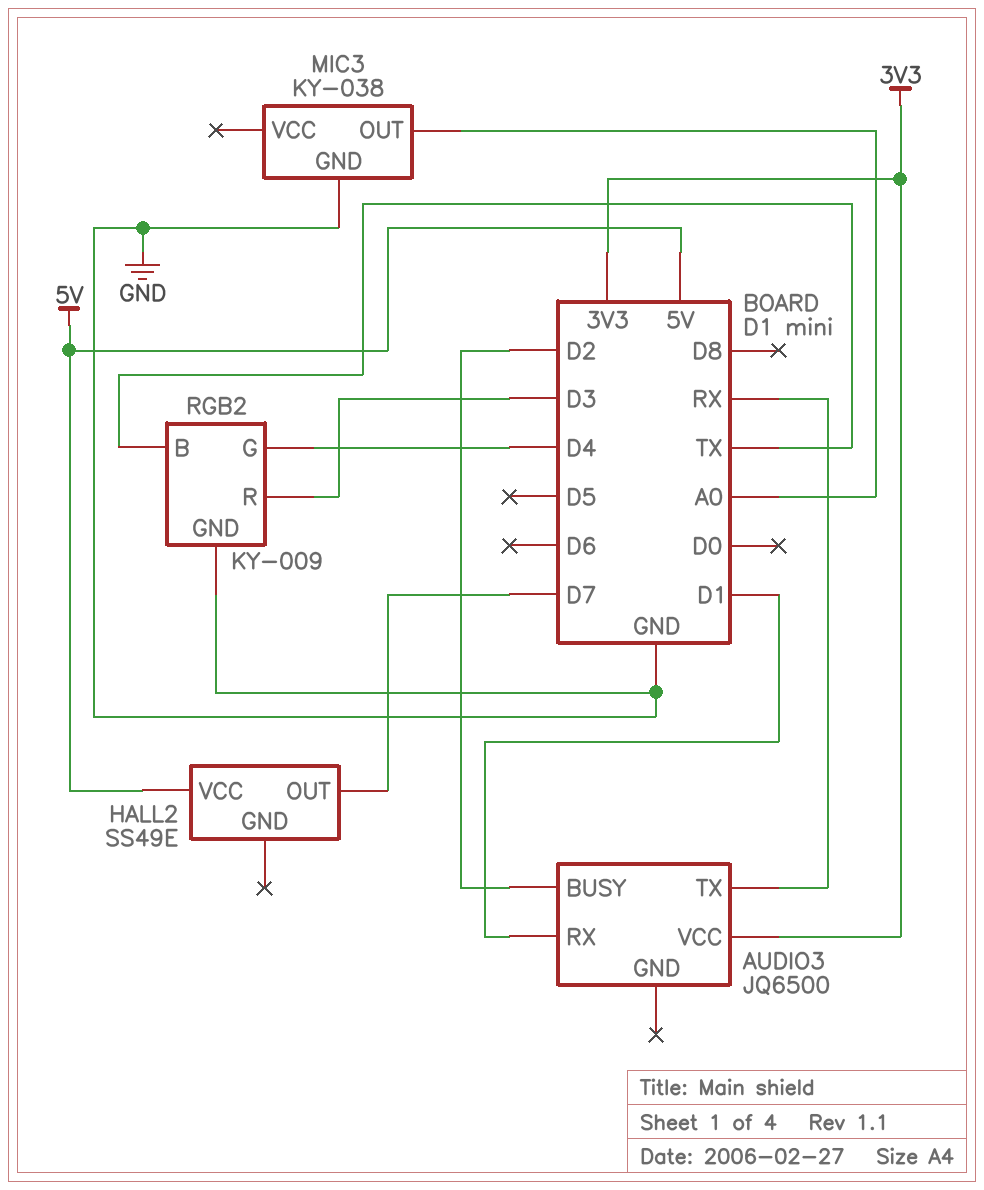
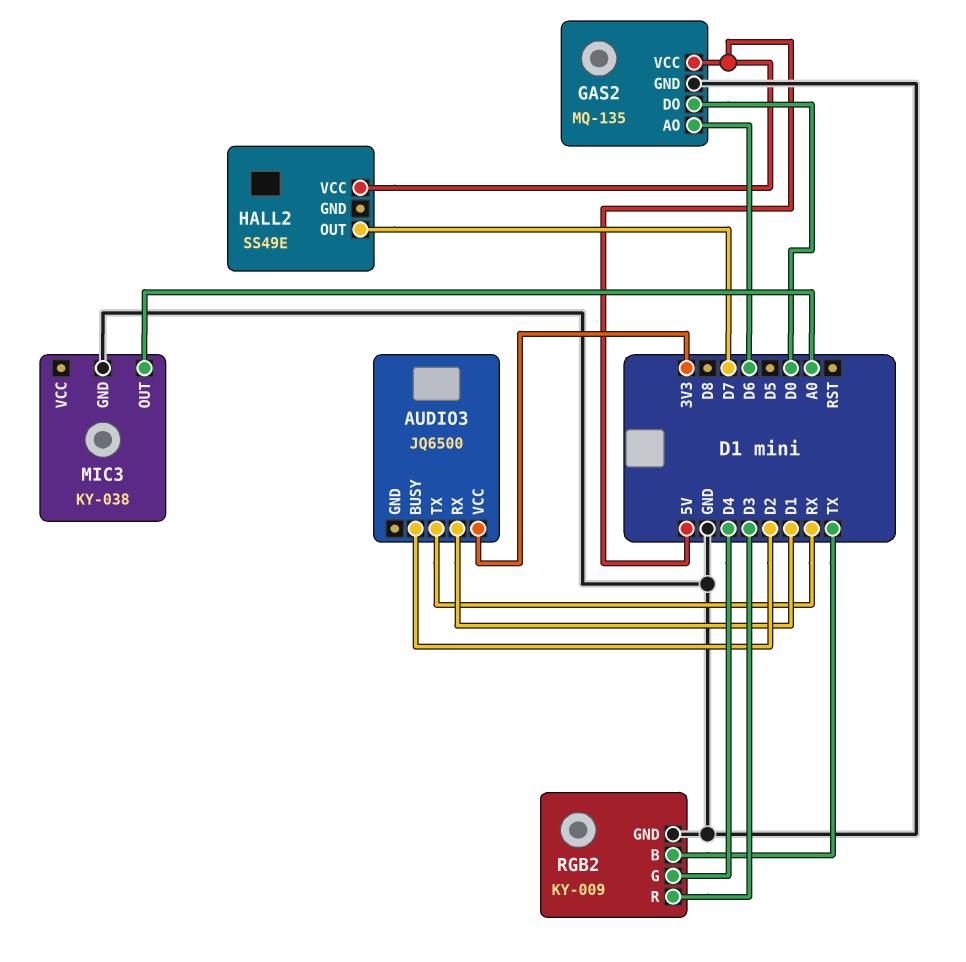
GAS2: none -> MQ-135
GAS2 pin AO: none -> D6
GAS2 pin DO: none -> D0
GAS2 pin GND: none -> GND
GAS2 pin VCC: none -> 5V

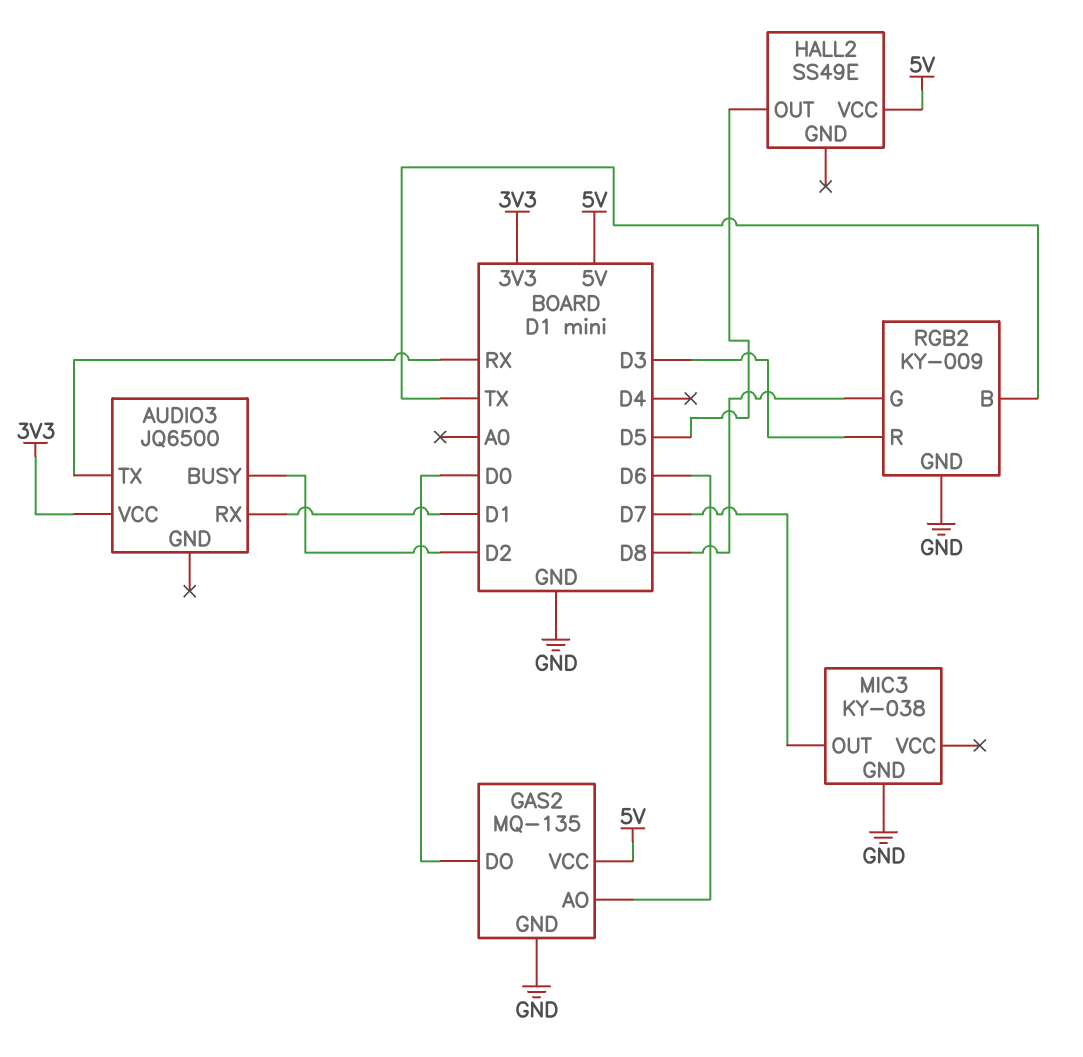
HALL2 pin OUT: D7 -> D5
MIC3 pin OUT: A0 -> D7
RGB2 pin G: D4 -> D8

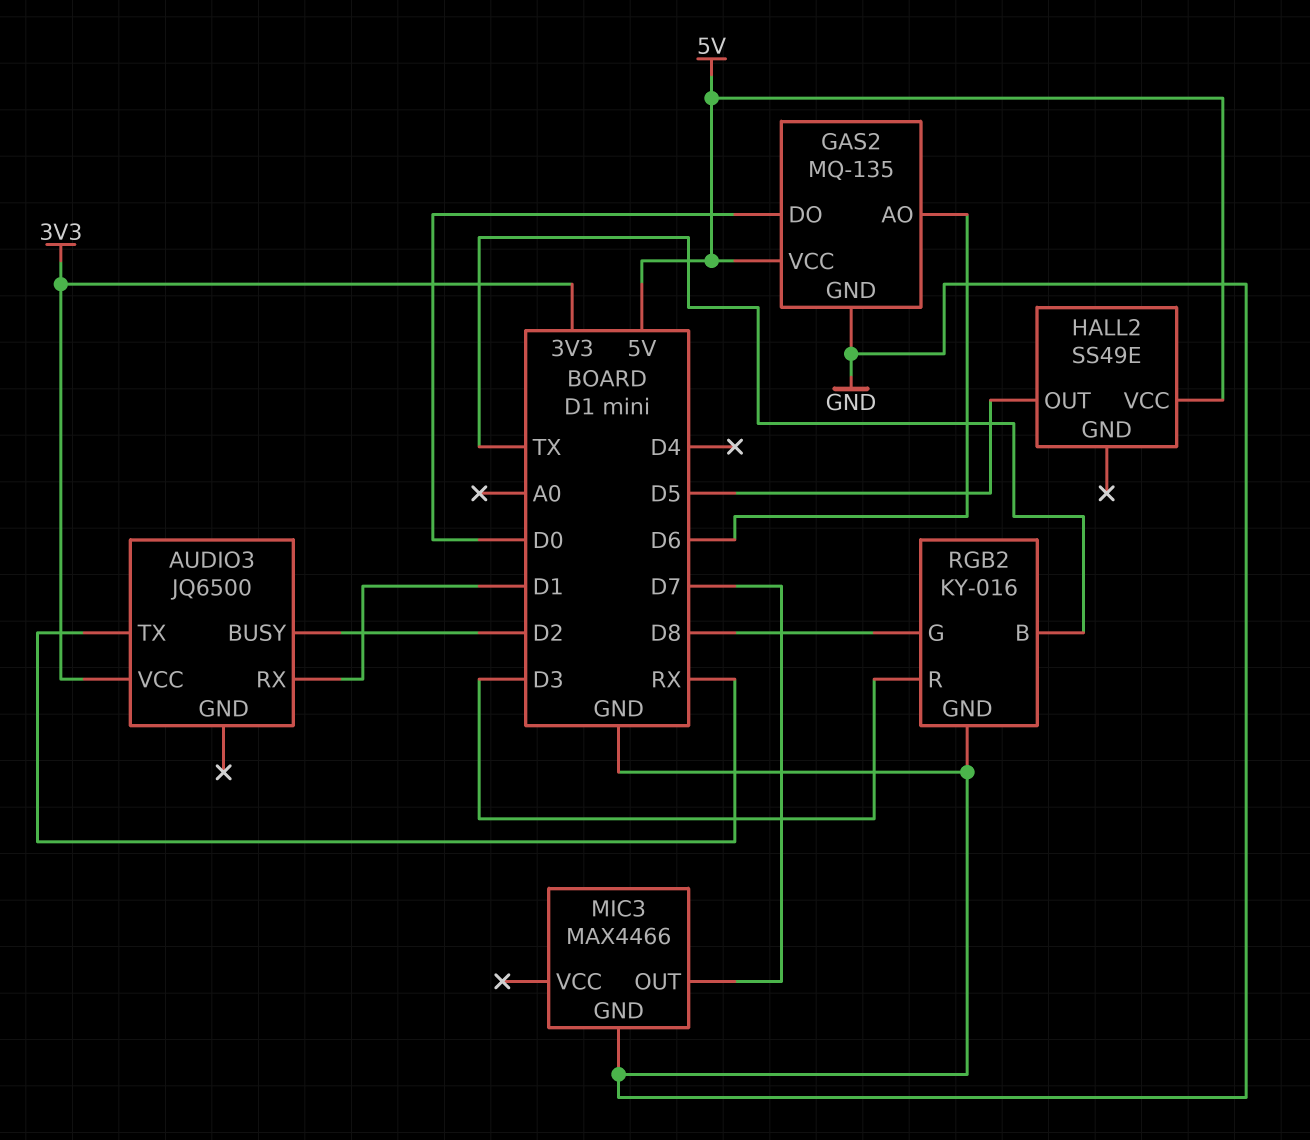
MIC3: KY-038 -> MAX4466
RGB2: KY-009 -> KY-016

